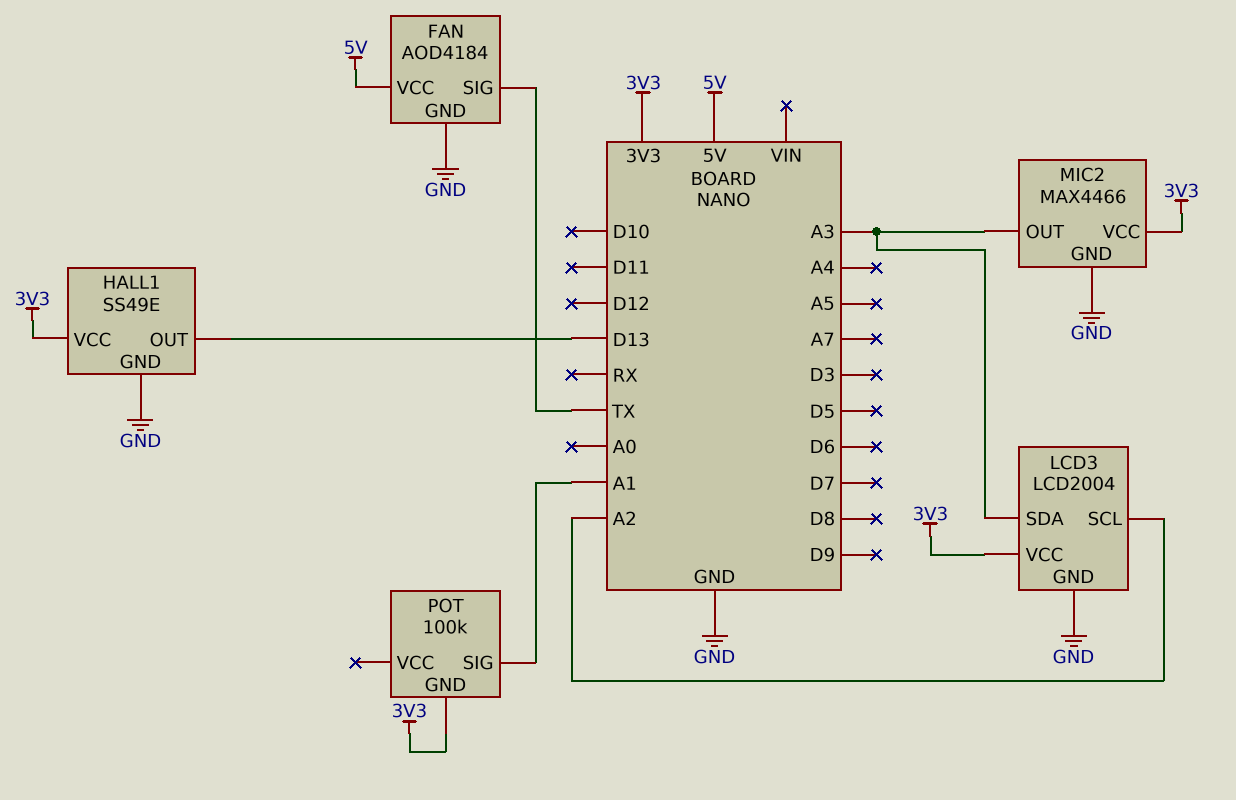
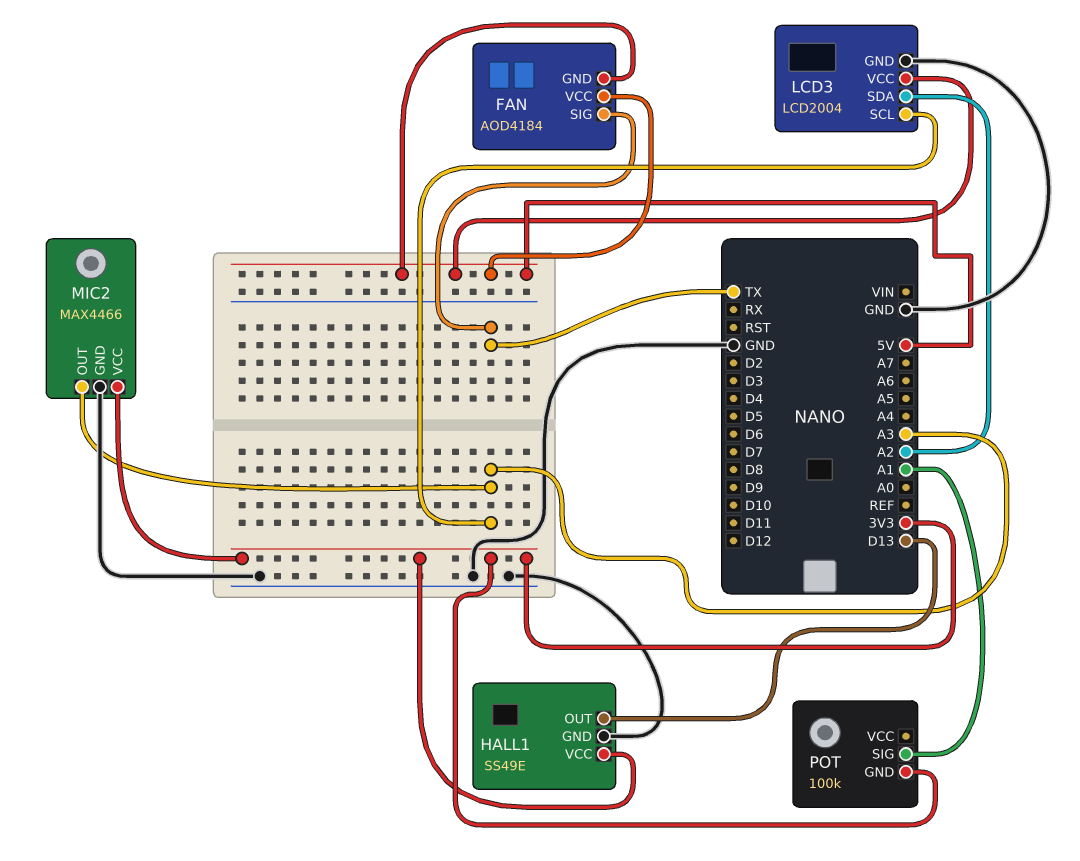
FAN pin GND: GND -> 5V
LCD3 pin SCL: A2 -> A3
LCD3 pin SDA: A3 -> A2
LCD3 pin VCC: 3V3 -> 5V

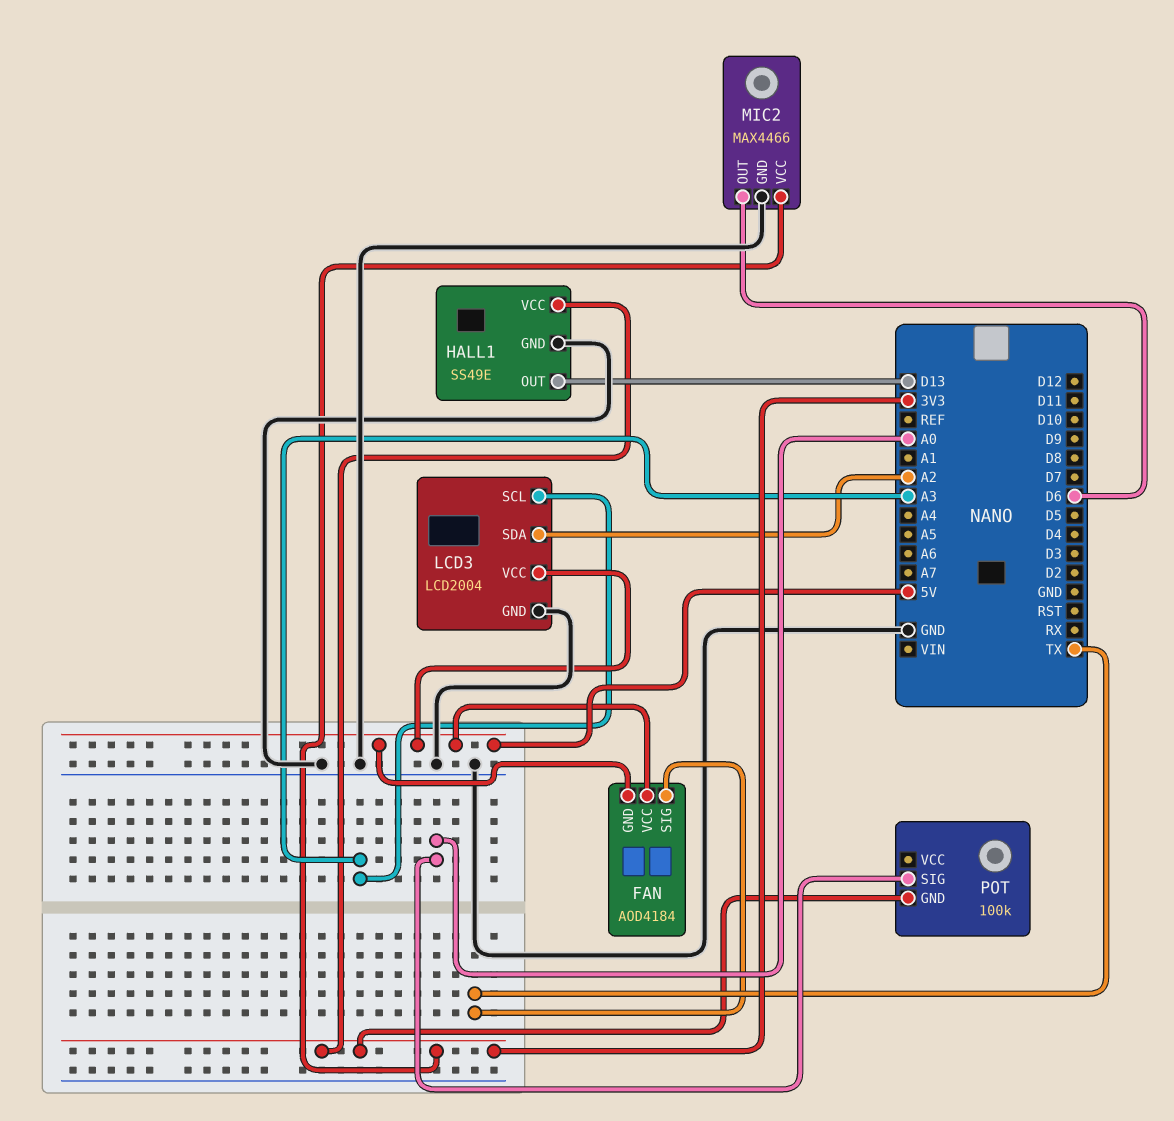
MIC2 pin OUT: A3 -> D6
POT pin SIG: A1 -> A0

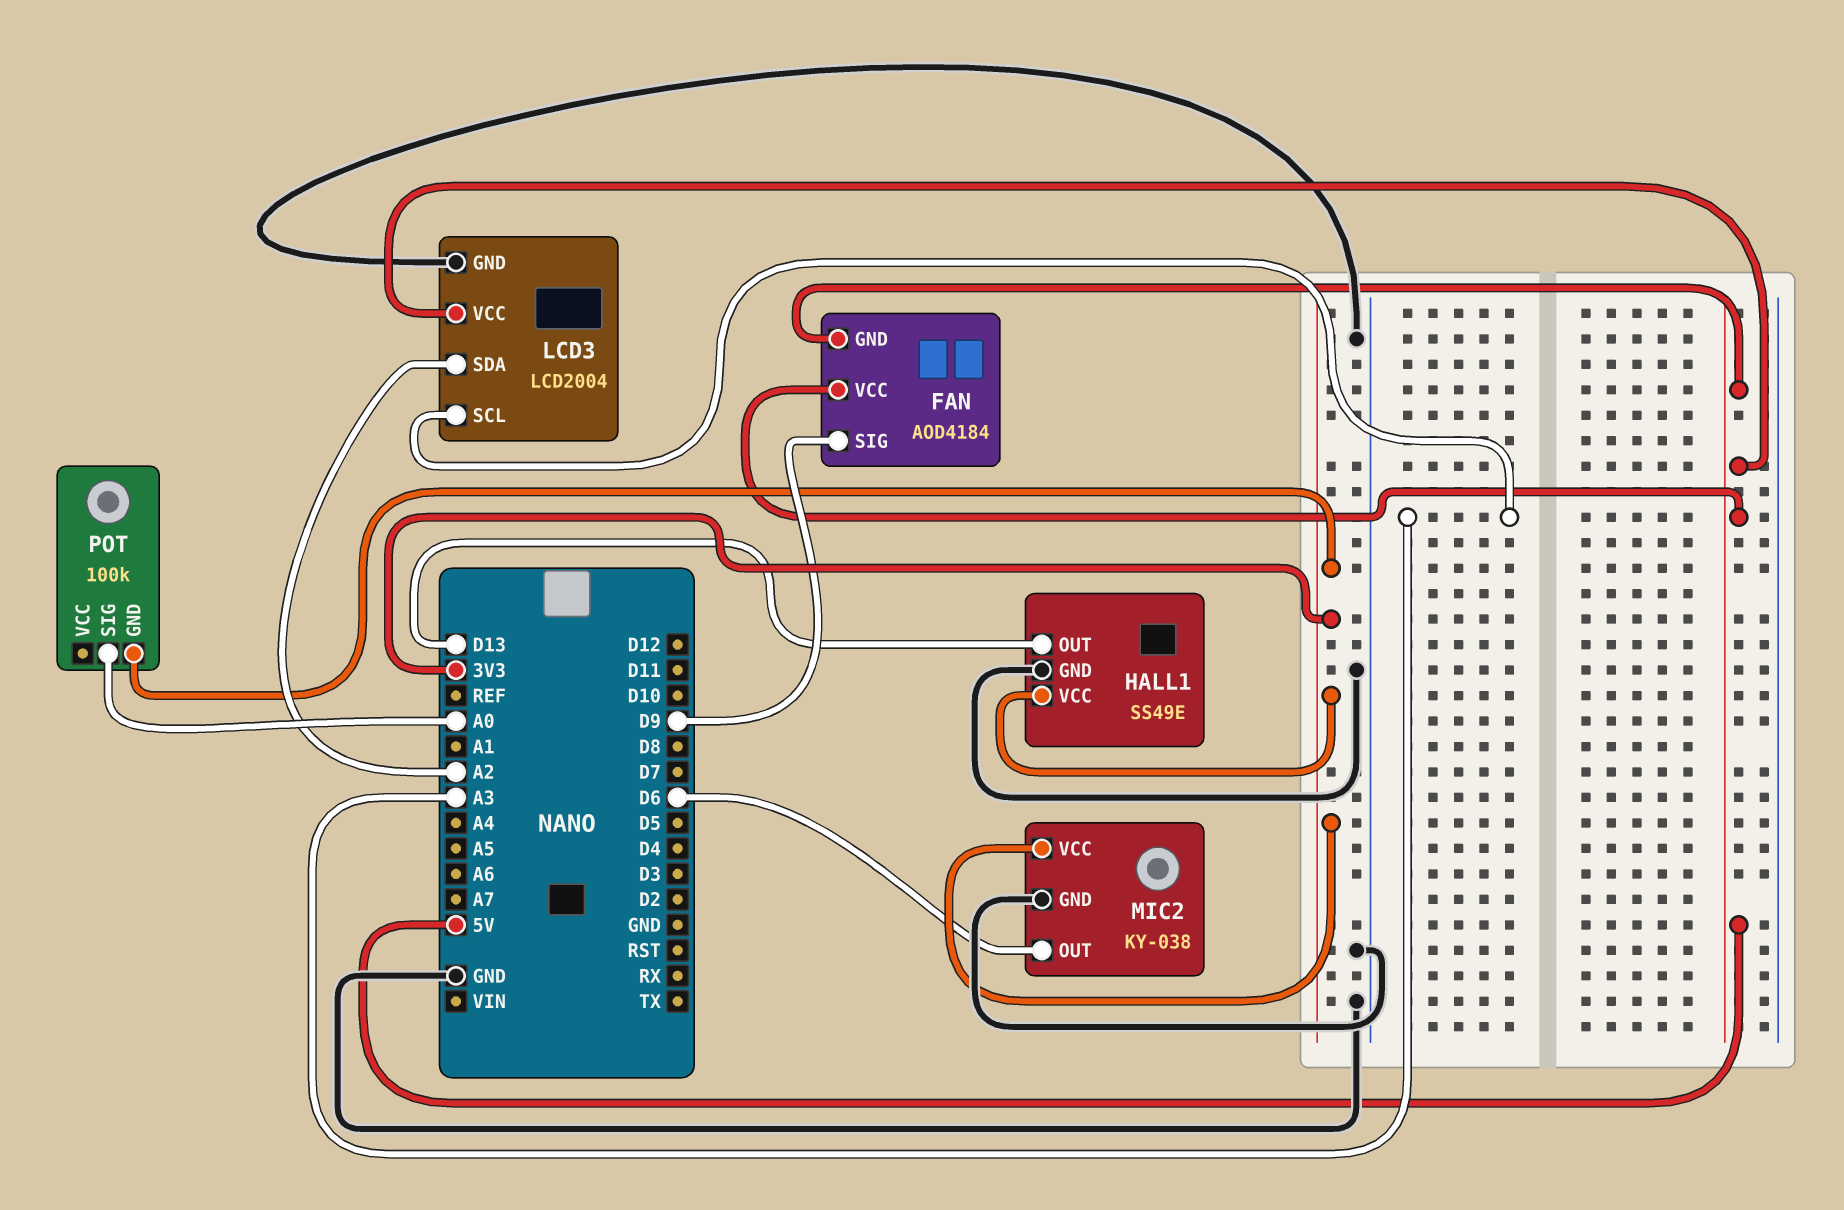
FAN pin SIG: TX -> D9
MIC2: MAX4466 -> KY-038

